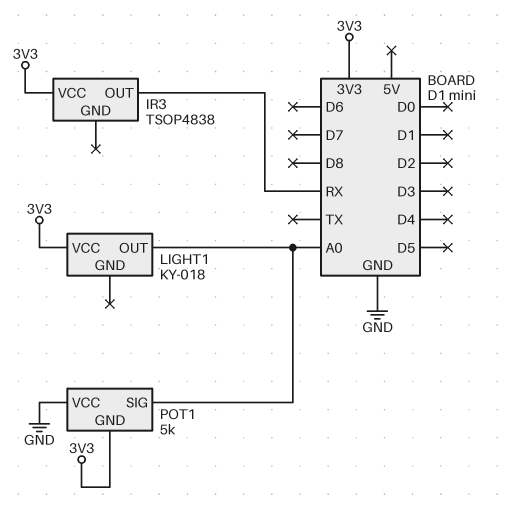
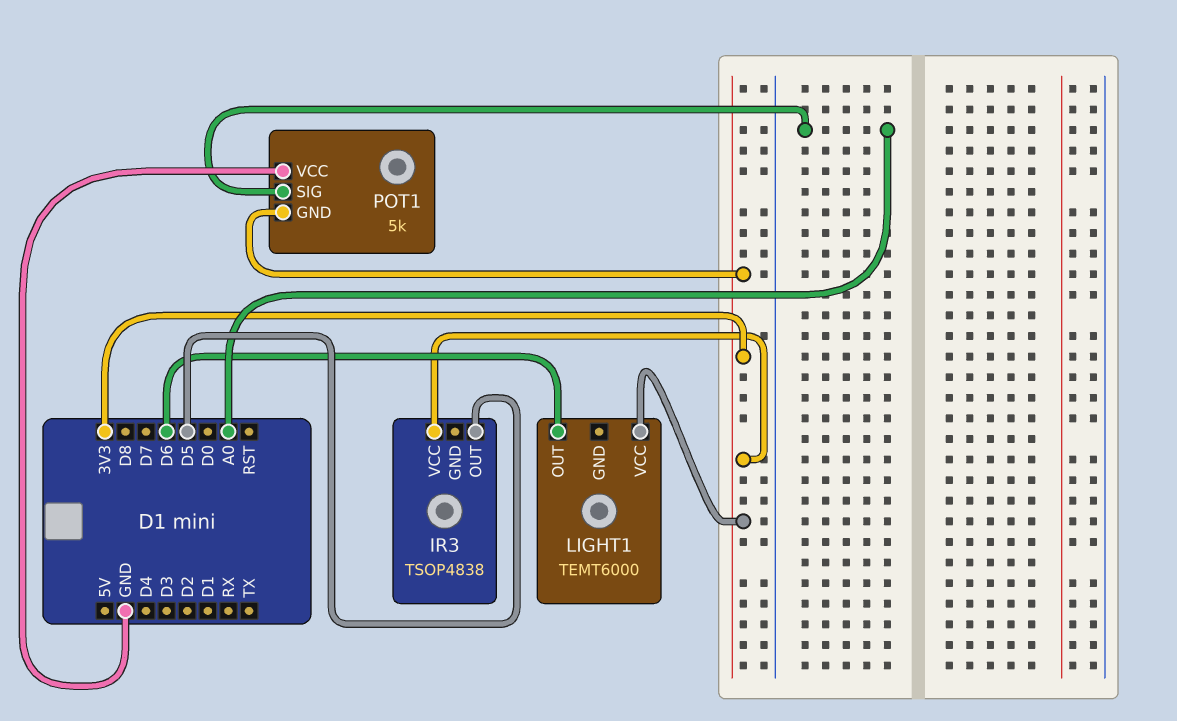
IR3 pin OUT: RX -> D5
LIGHT1: KY-018 -> TEMT6000
LIGHT1 pin OUT: A0 -> D6

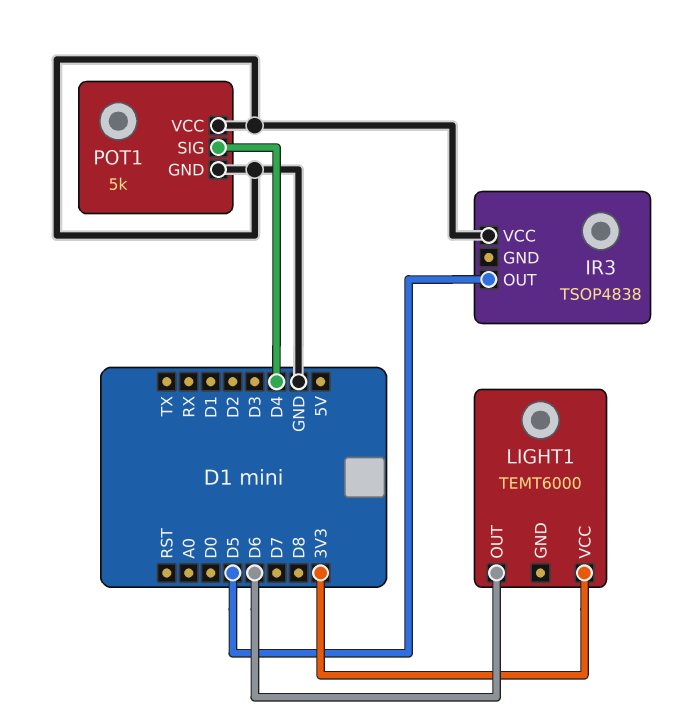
IR3 pin VCC: 3V3 -> GND
POT1 pin GND: 3V3 -> GND
POT1 pin SIG: A0 -> D4

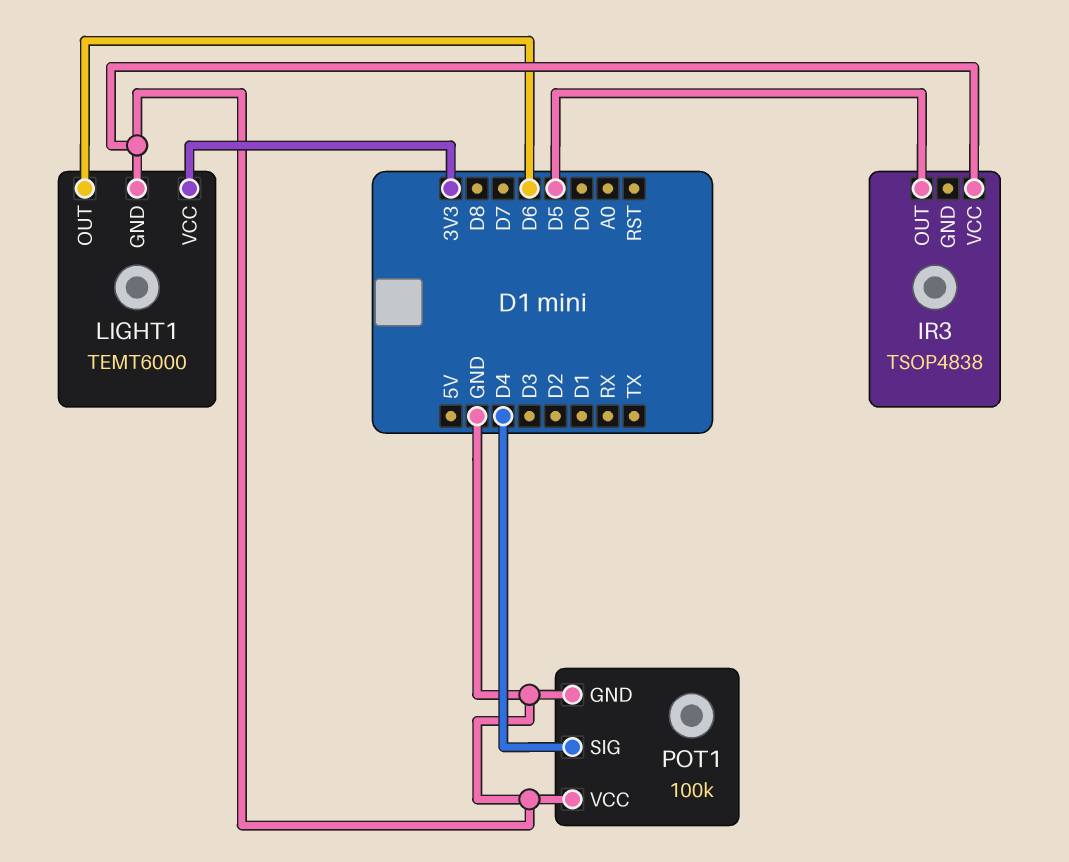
LIGHT1 pin GND: none -> GND
POT1: 5k -> 100k

